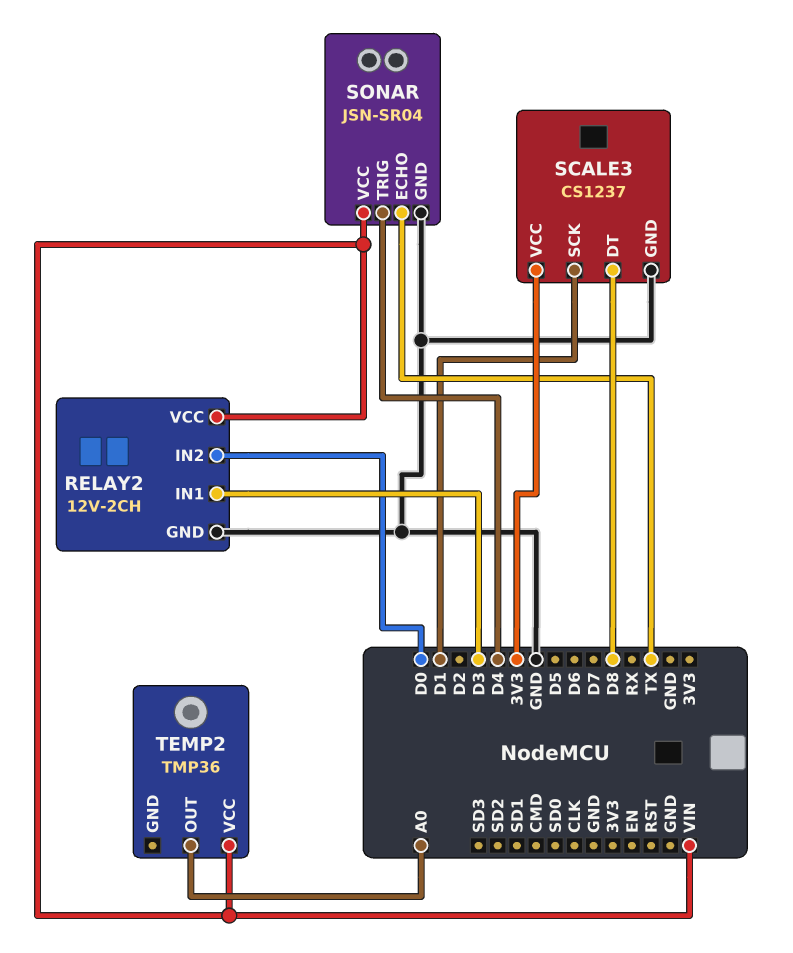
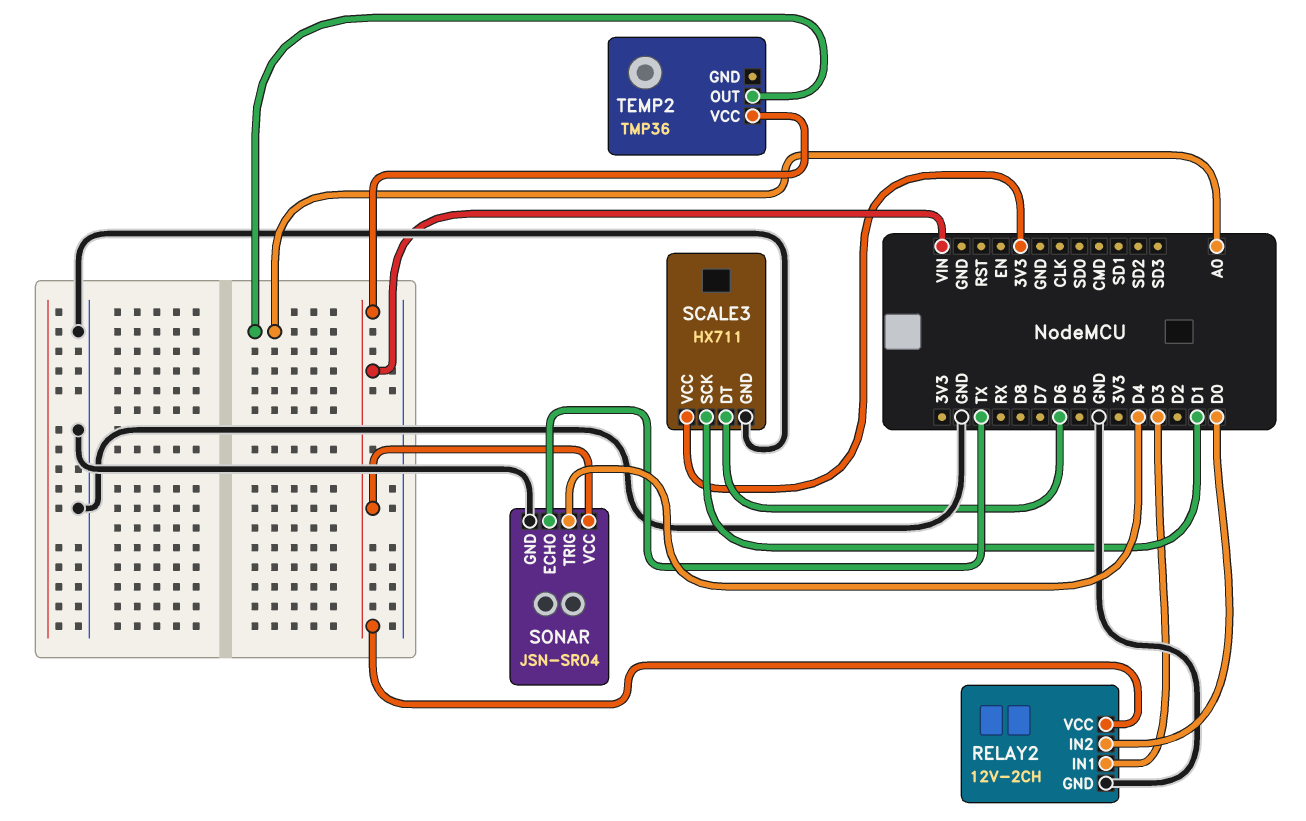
SCALE3: CS1237 -> HX711
SCALE3 pin DT: D8 -> D6

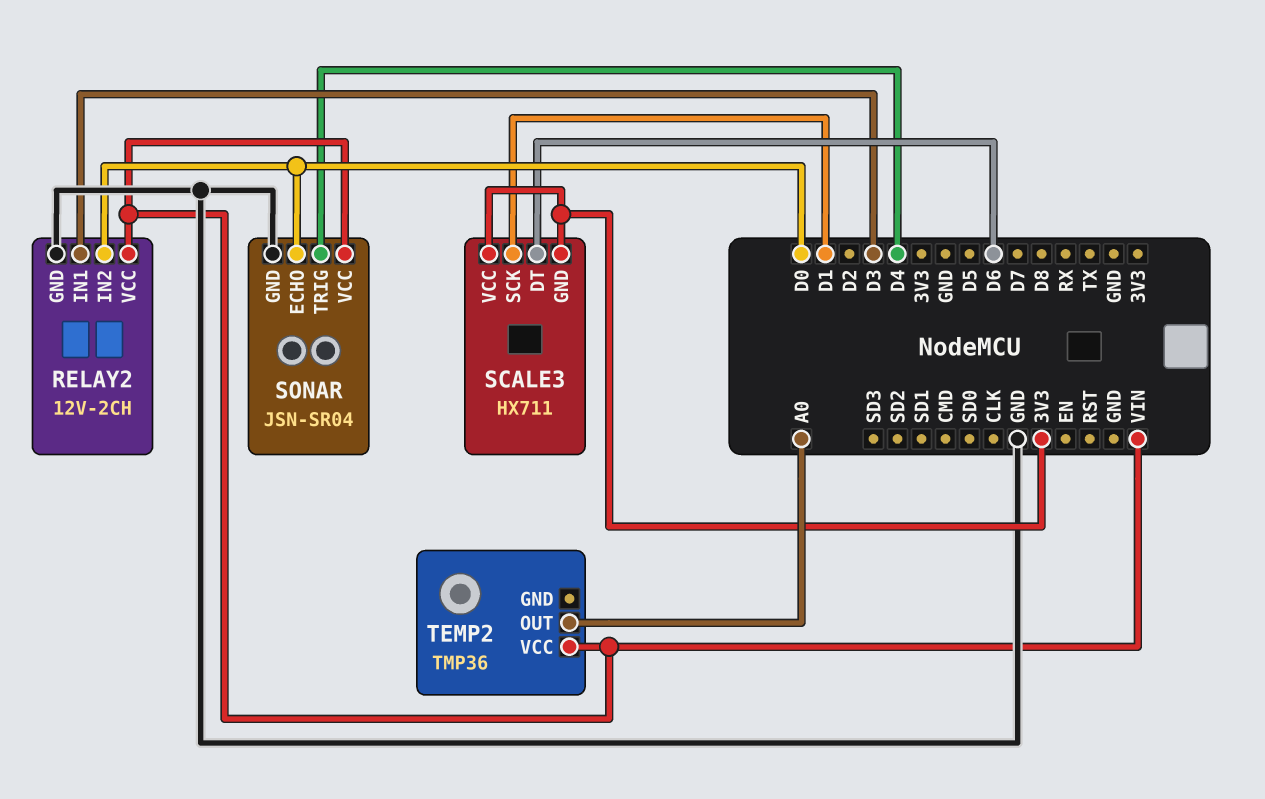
SCALE3 pin GND: GND -> 3V3
SONAR pin ECHO: TX -> D0

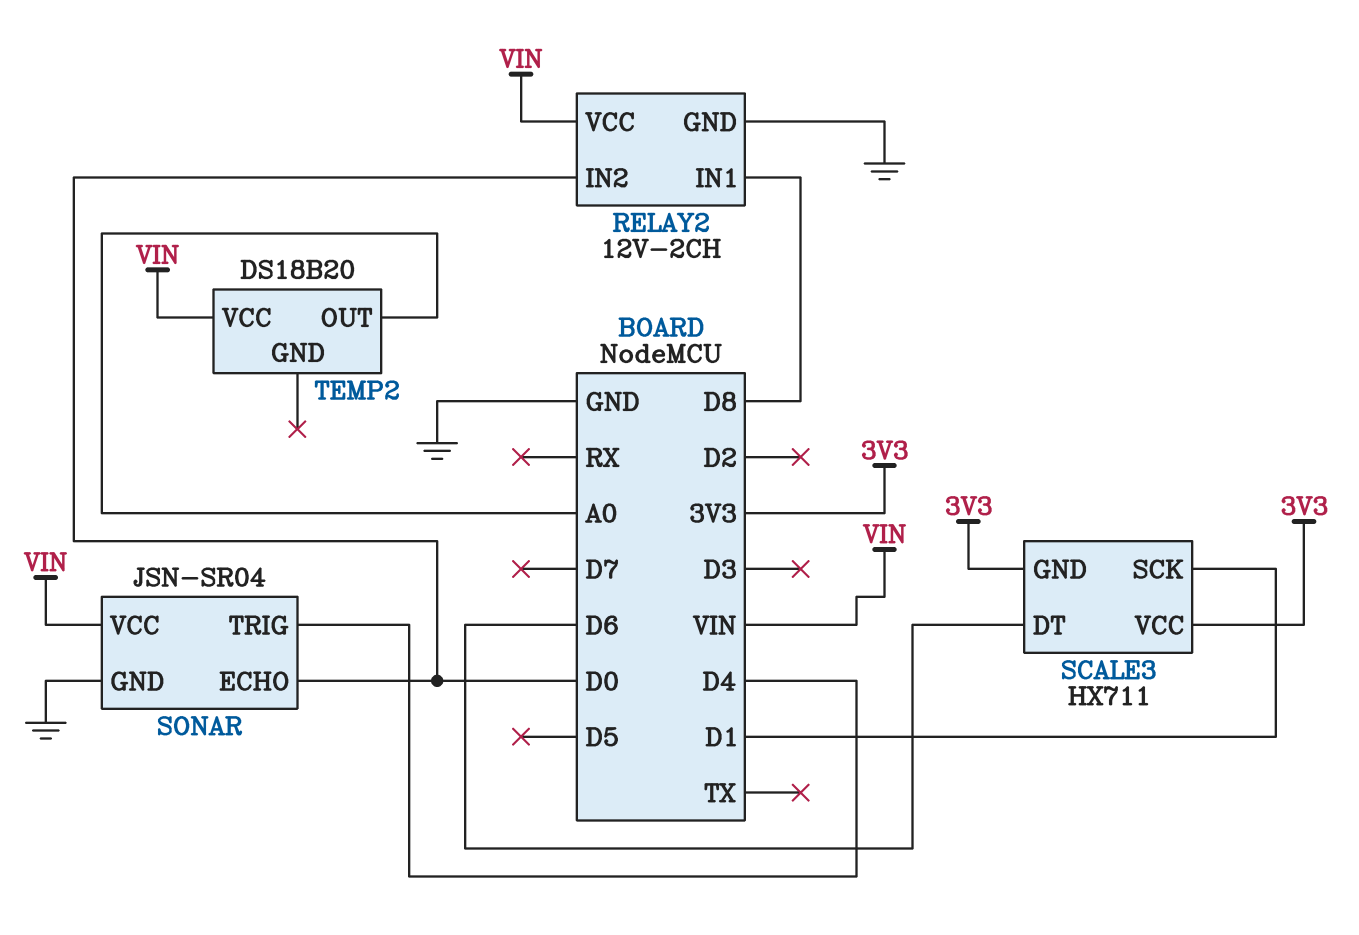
RELAY2 pin IN1: D3 -> D8
TEMP2: TMP36 -> DS18B20

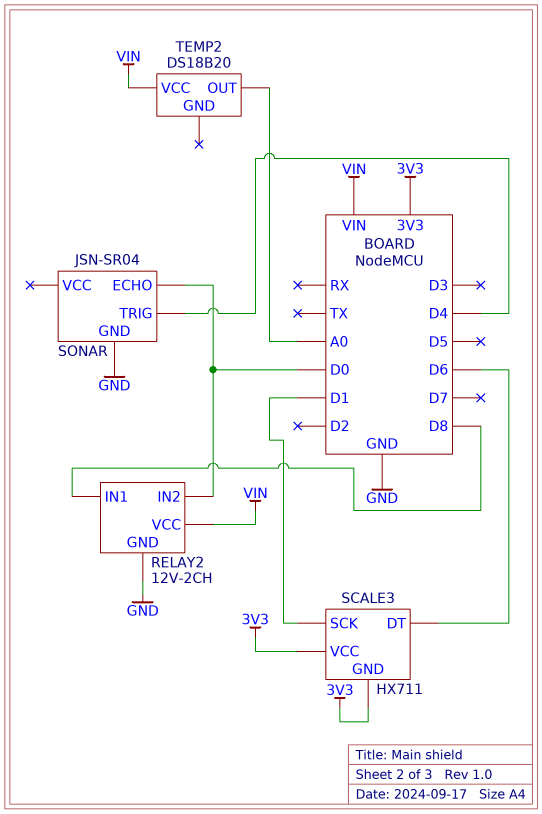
SONAR pin VCC: VIN -> none

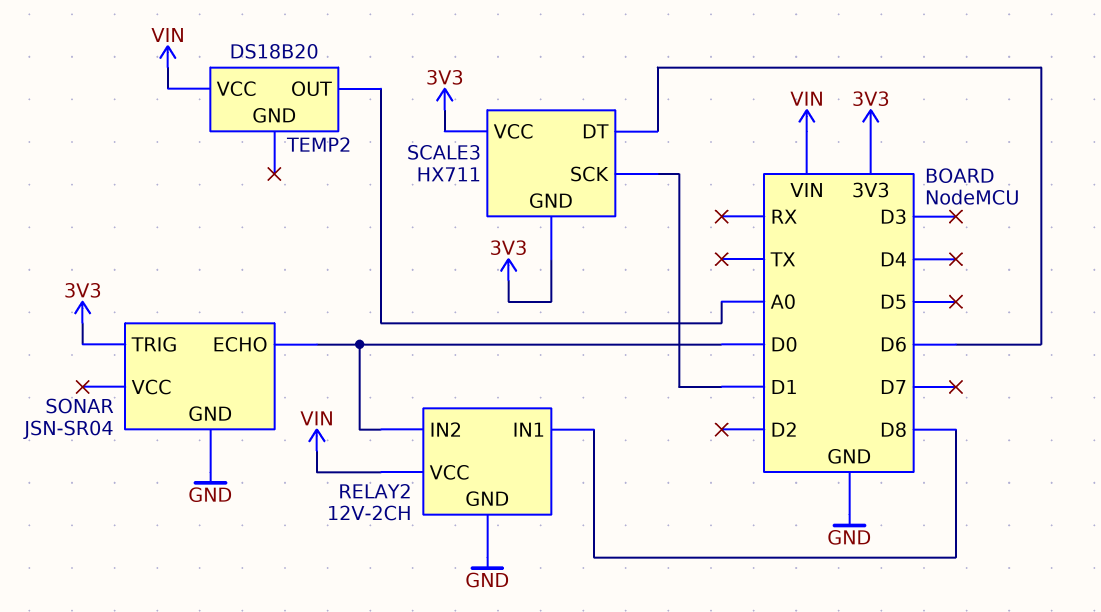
SONAR pin TRIG: D4 -> 3V3

